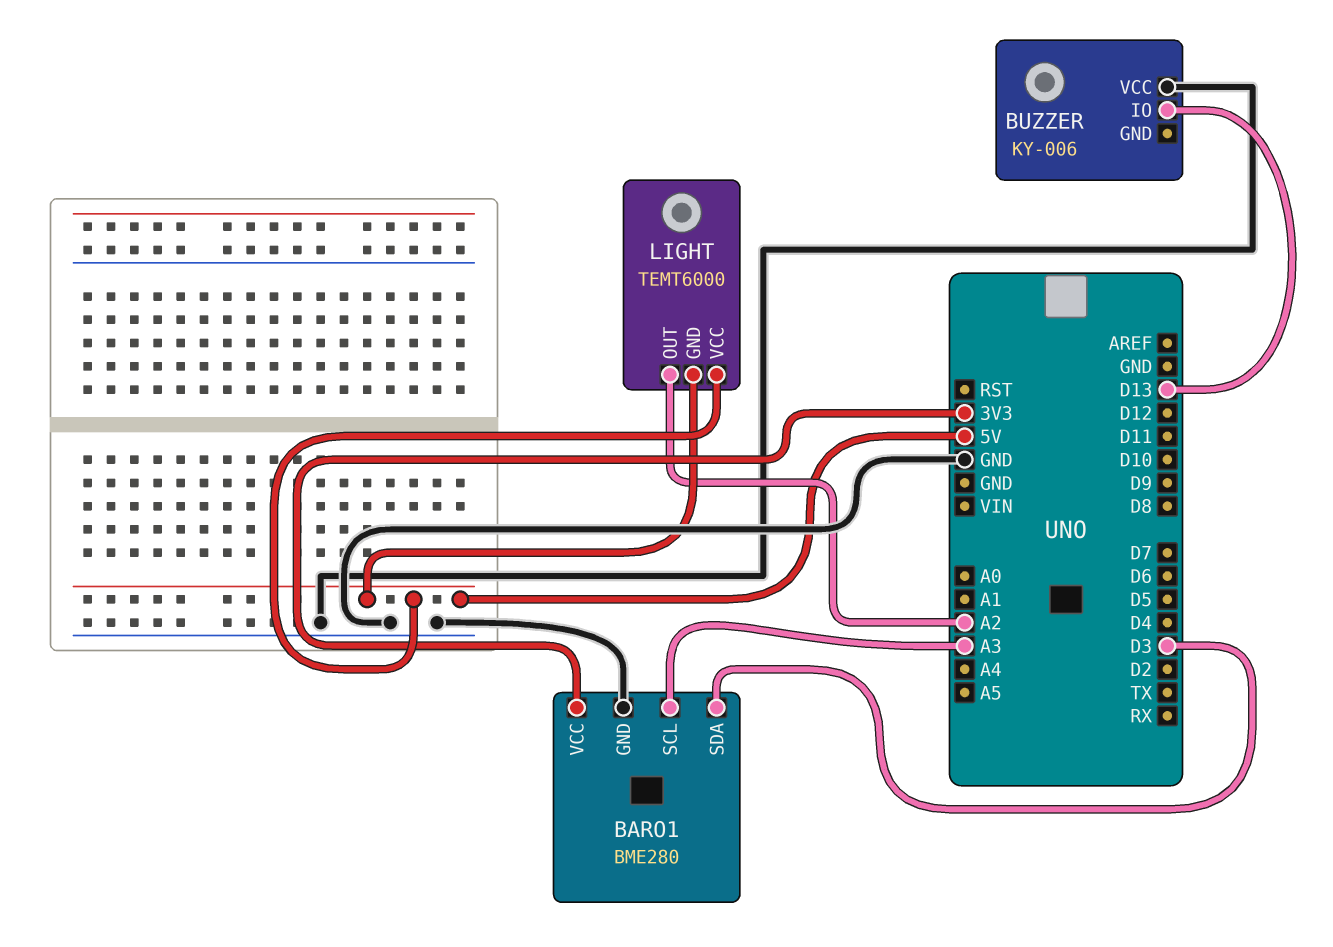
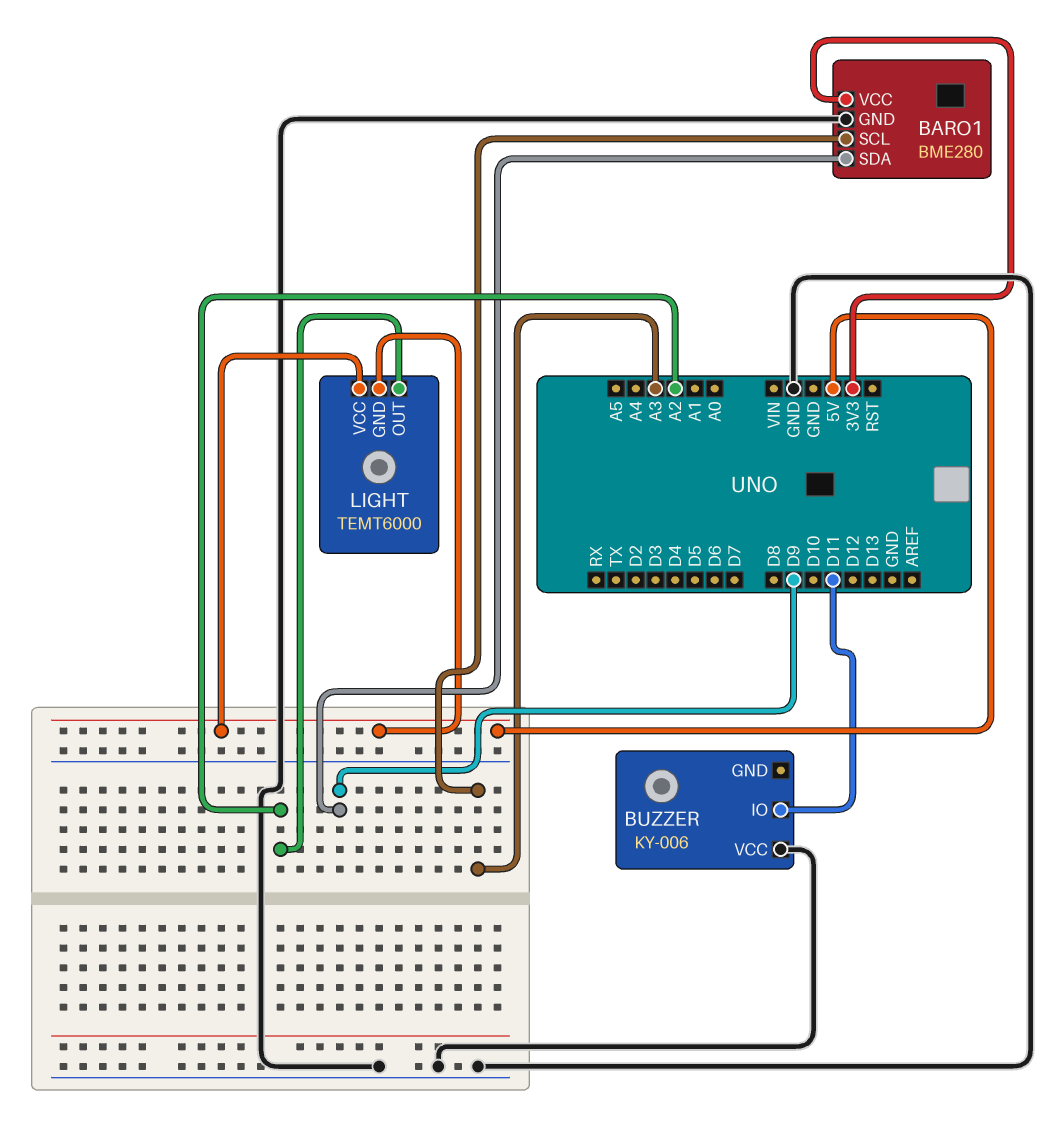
BARO1 pin SDA: D3 -> D9
BUZZER pin IO: D13 -> D11

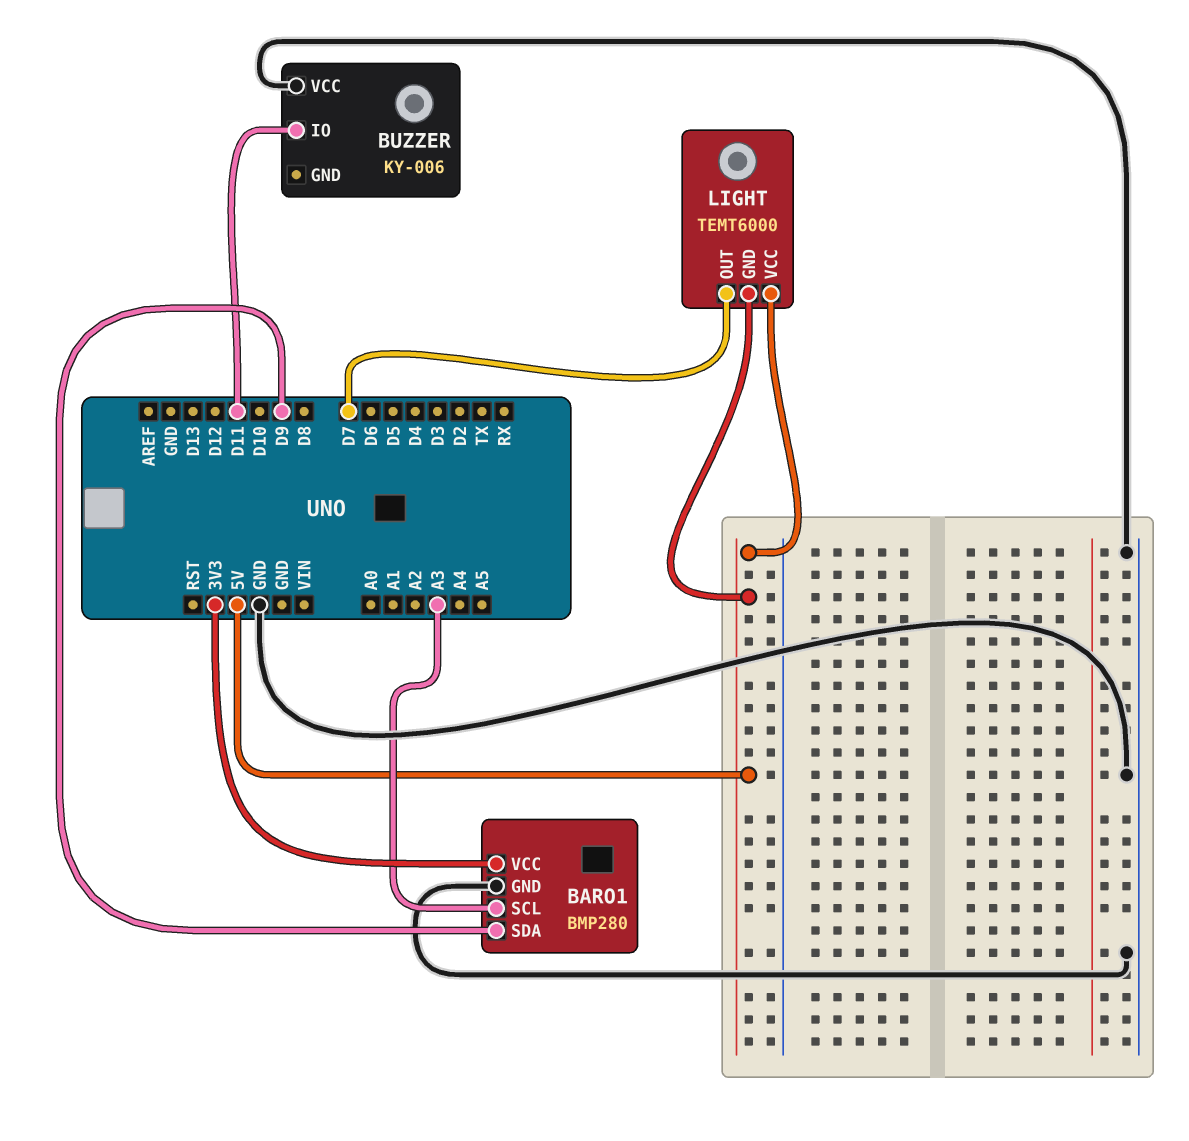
BARO1: BME280 -> BMP280
LIGHT pin OUT: A2 -> D7

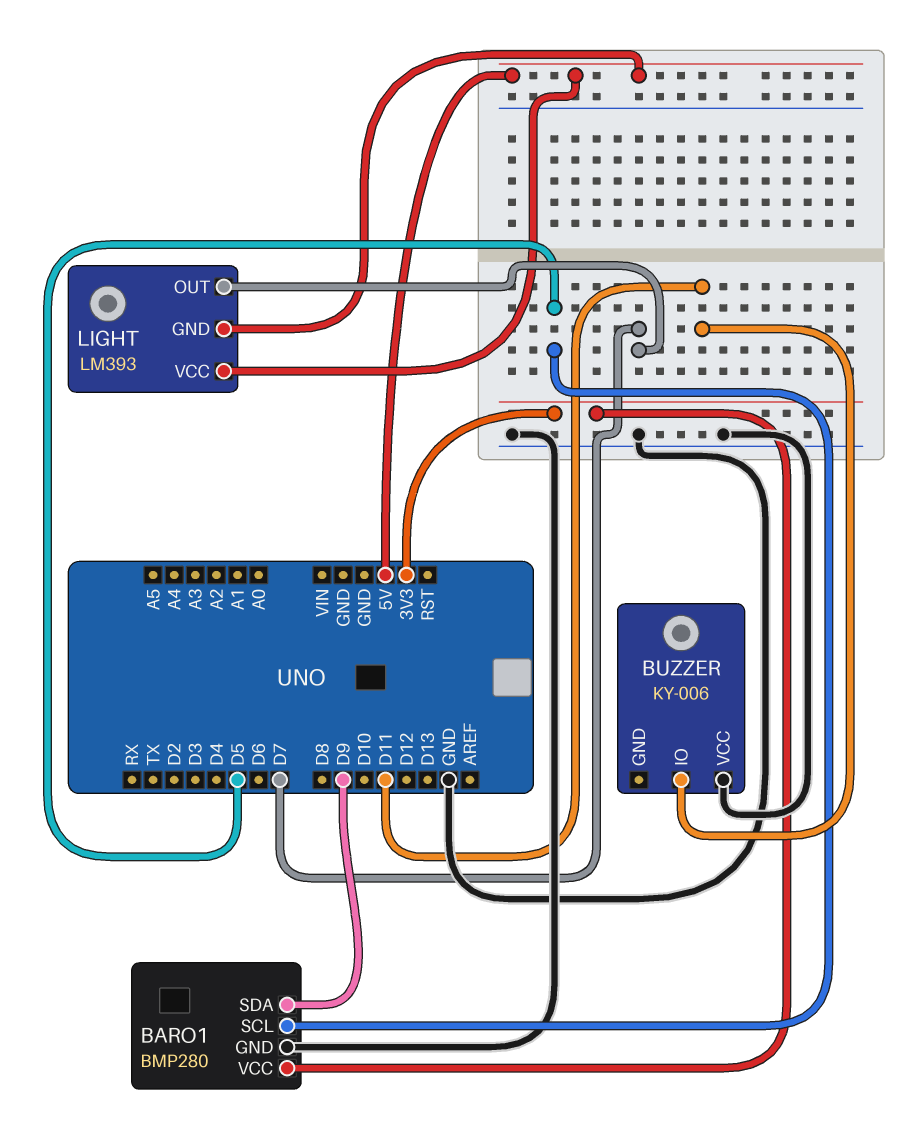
BARO1 pin SCL: A3 -> D5
LIGHT: TEMT6000 -> LM393

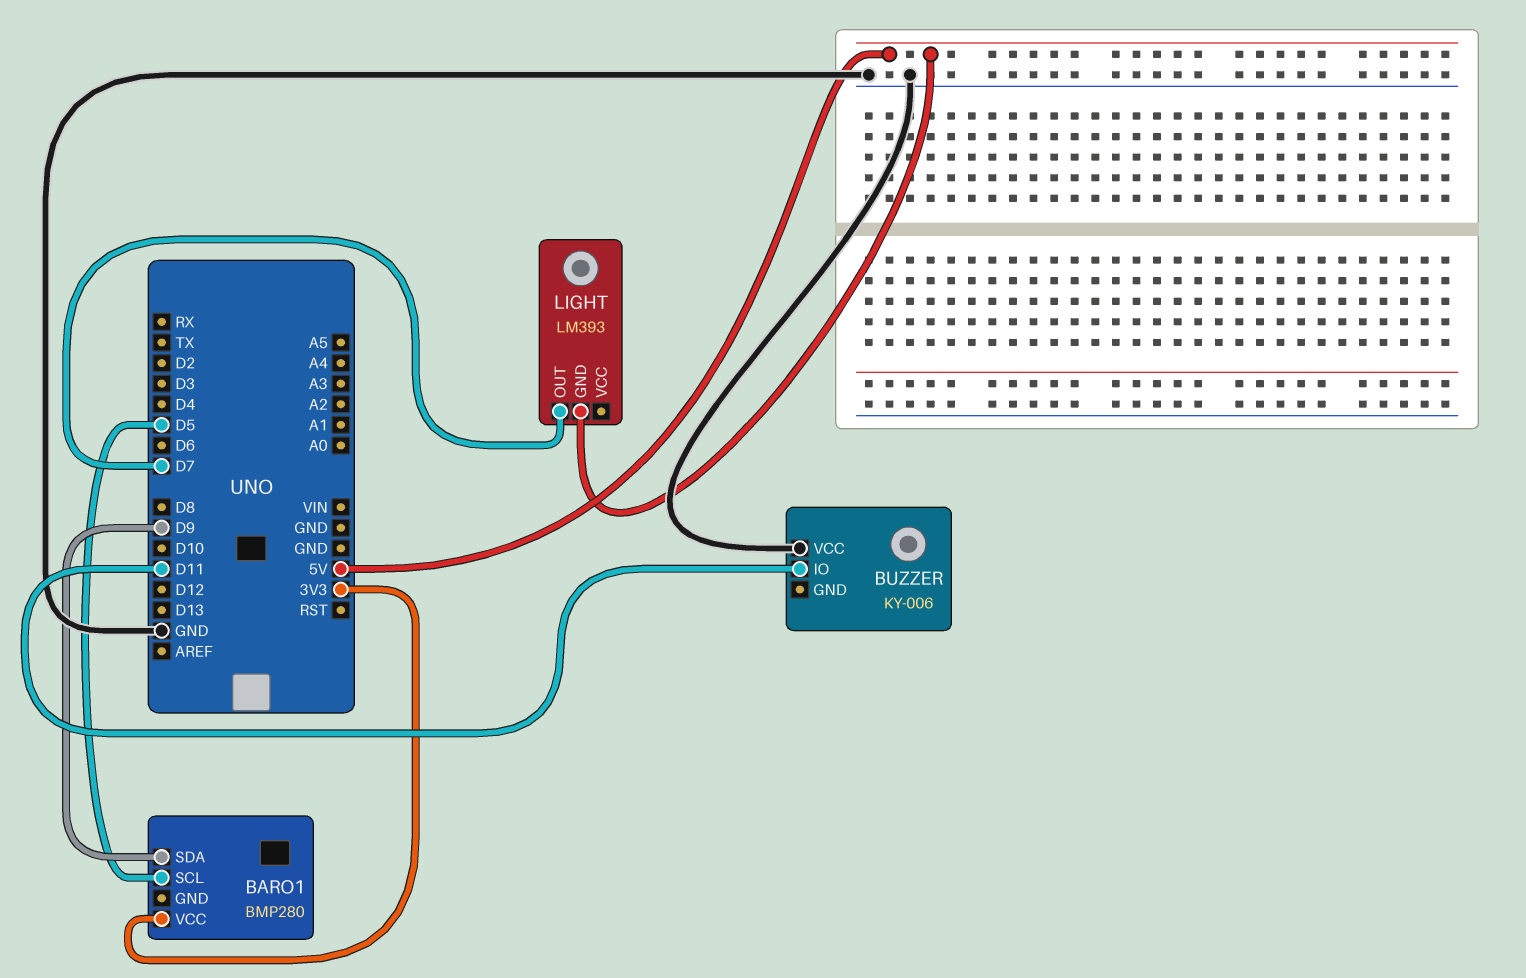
BARO1 pin GND: GND -> none
LIGHT pin VCC: 5V -> none

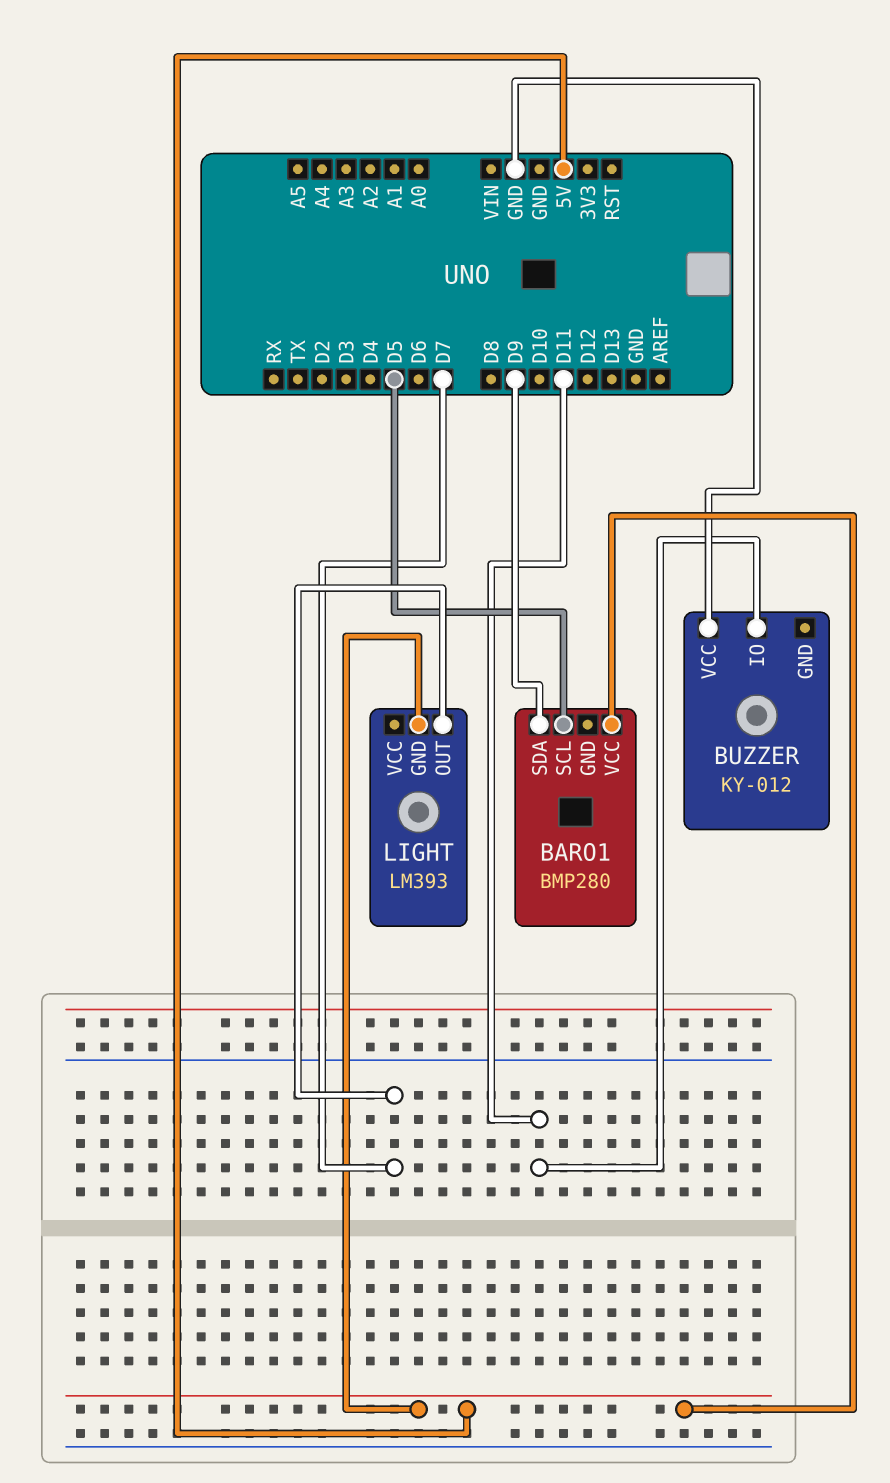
BARO1 pin VCC: 3V3 -> 5V
BUZZER: KY-006 -> KY-012

